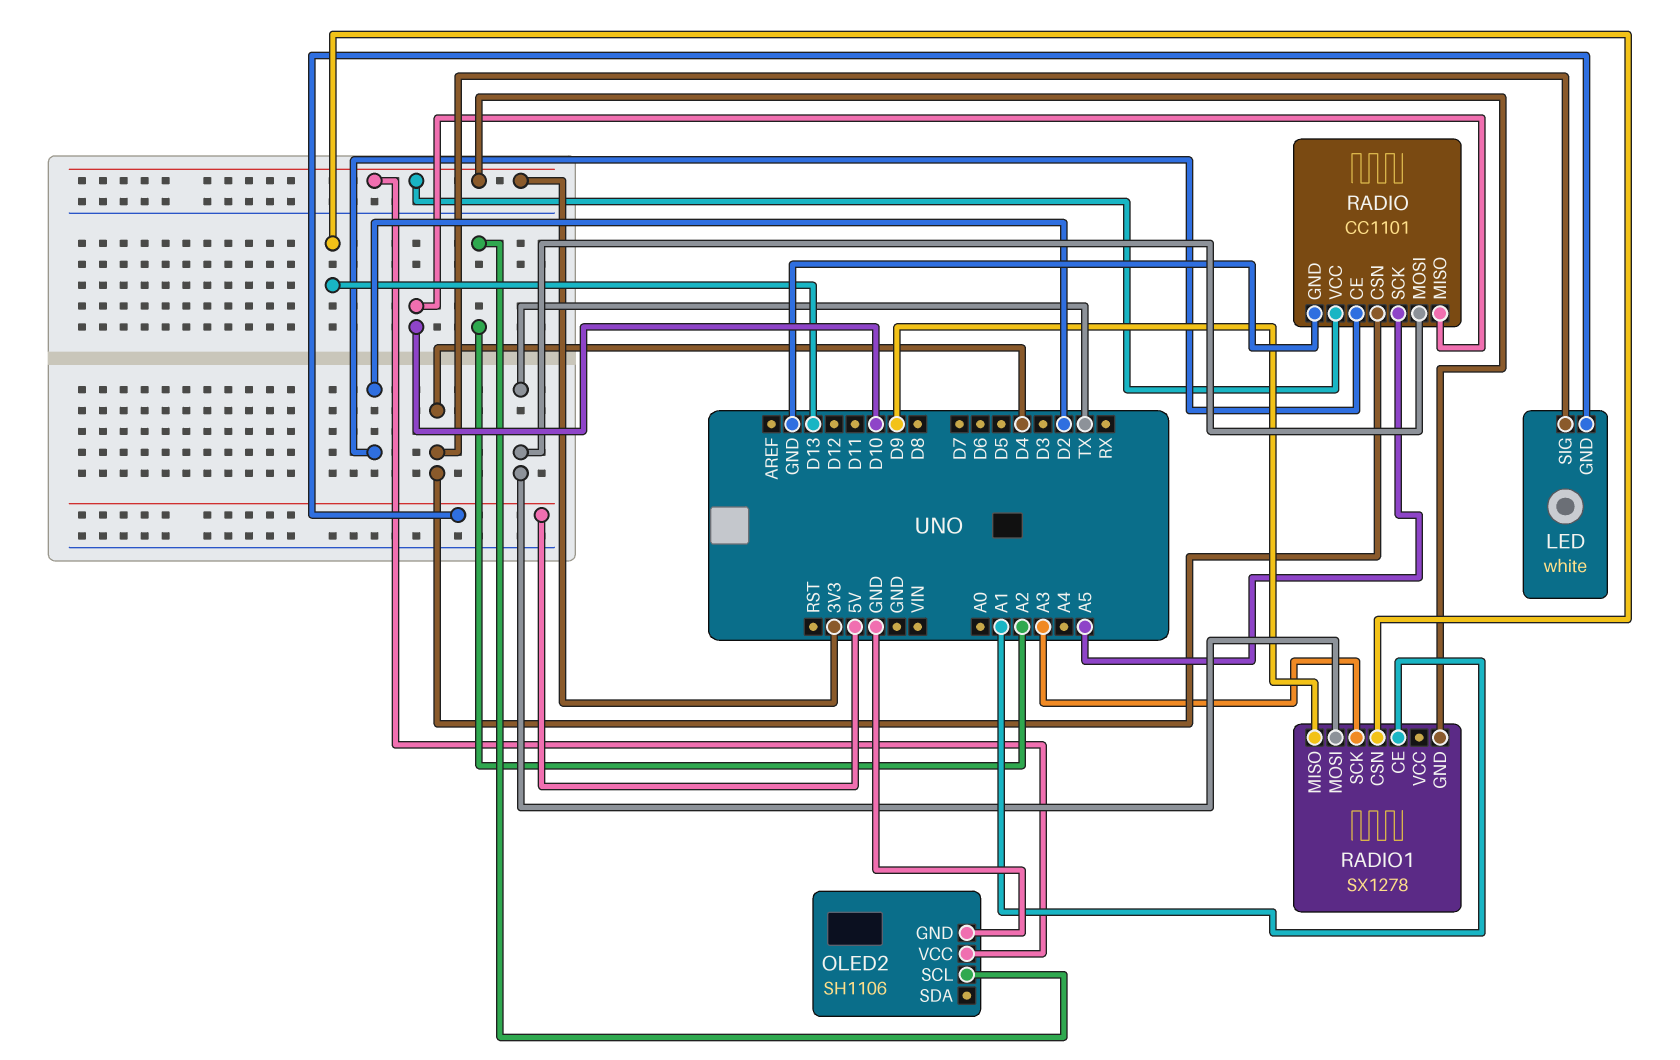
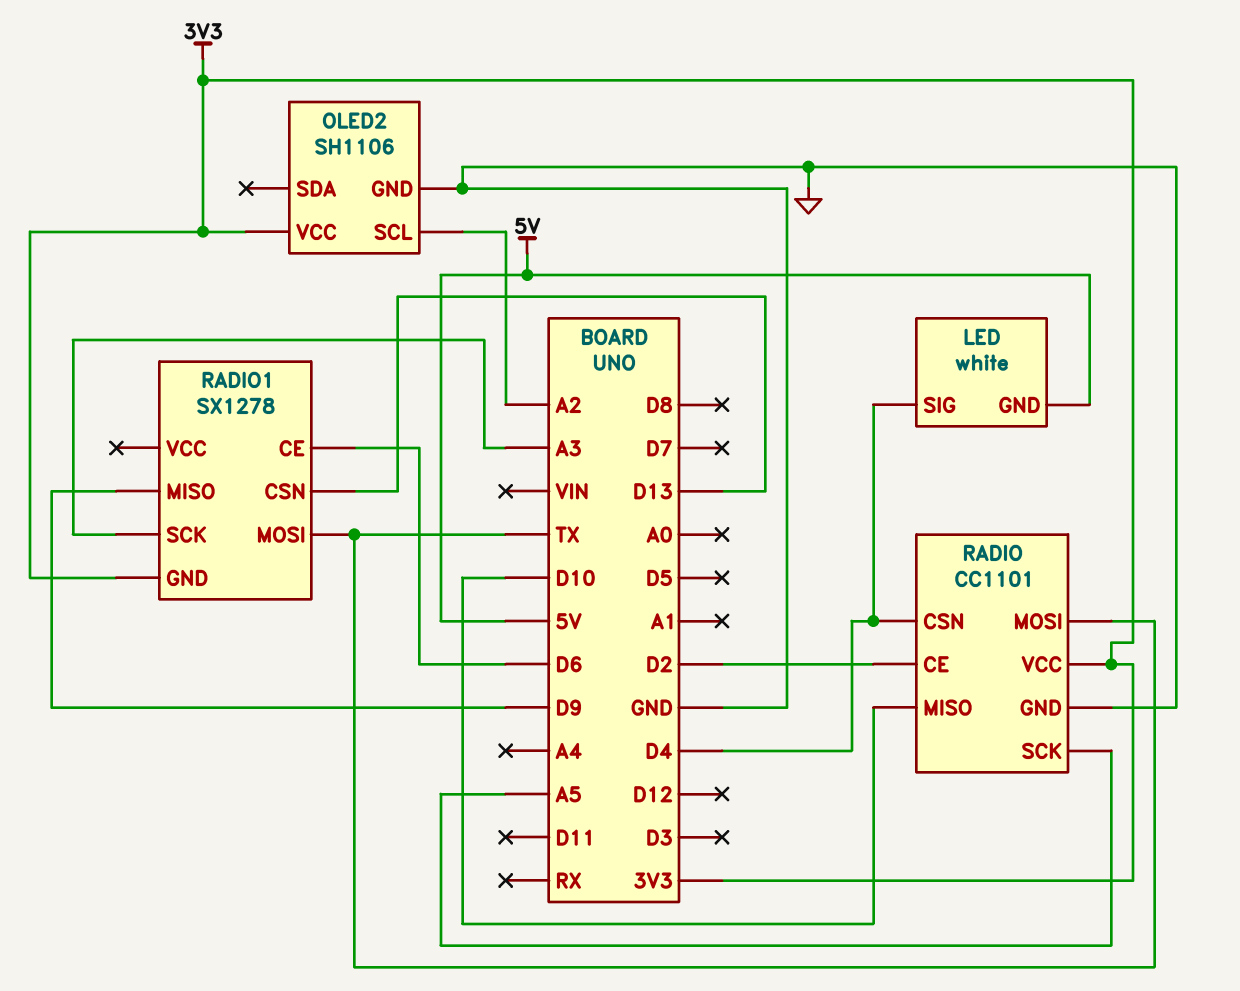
RADIO1 pin CE: A1 -> D6

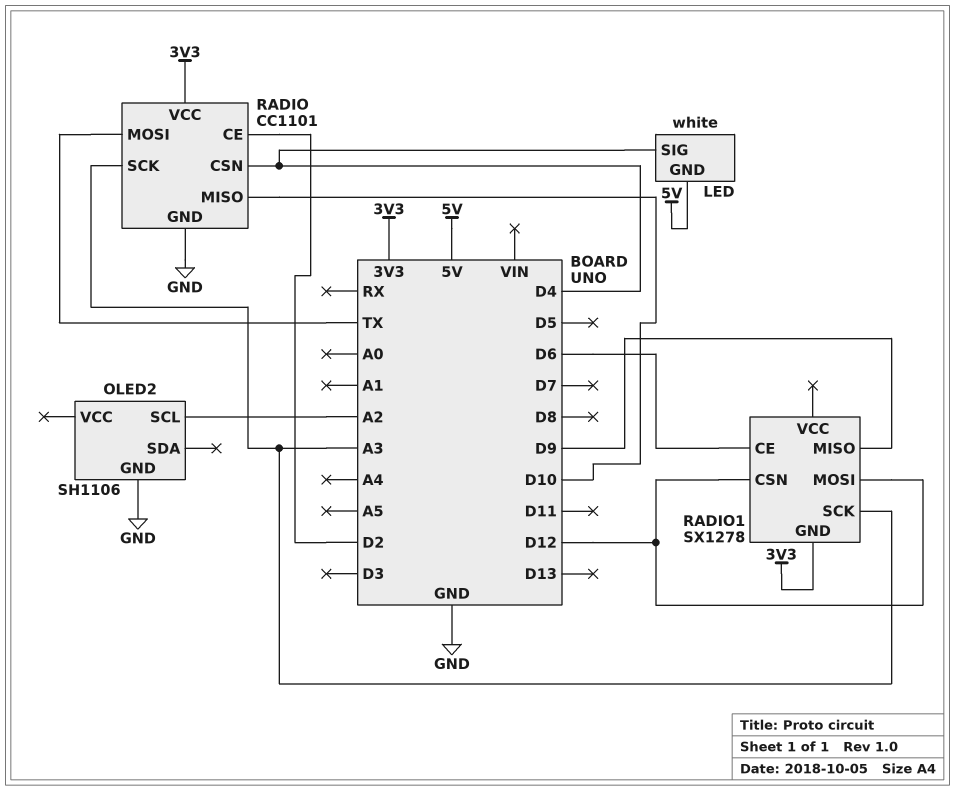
OLED2 pin VCC: 3V3 -> none
RADIO pin SCK: A5 -> A3
RADIO1 pin CSN: D13 -> D12
RADIO1 pin MOSI: TX -> D12

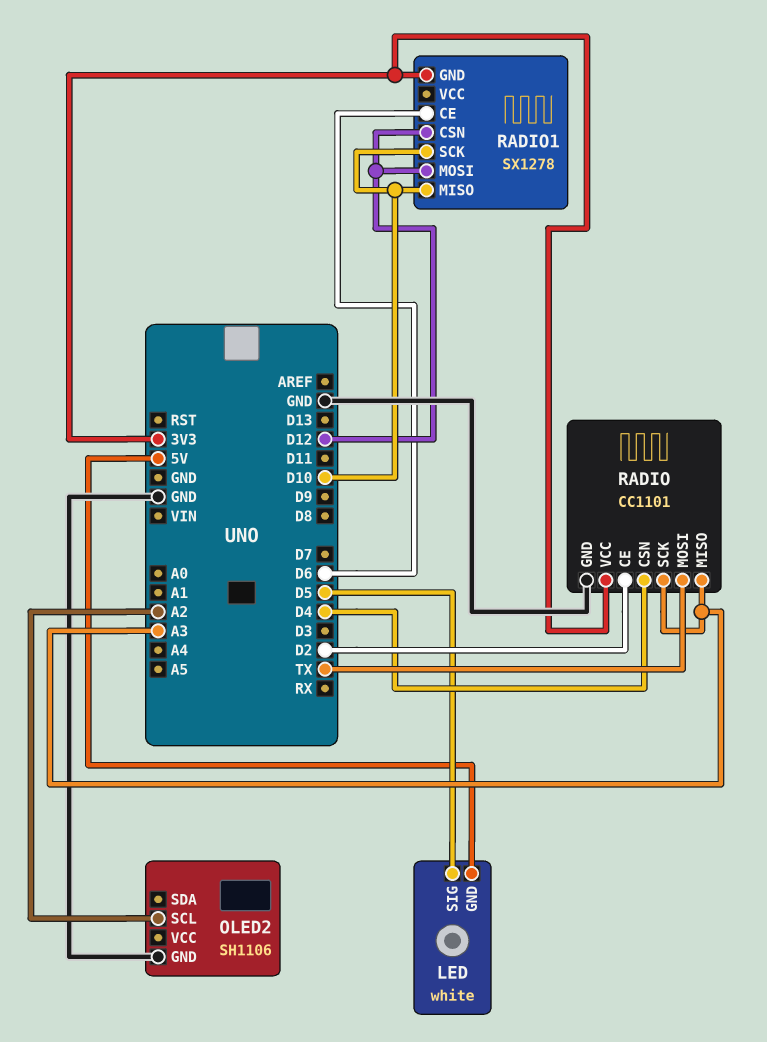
LED pin SIG: D4 -> D5
RADIO pin MISO: D10 -> A3
RADIO1 pin MISO: D9 -> D10
RADIO1 pin SCK: A3 -> D10

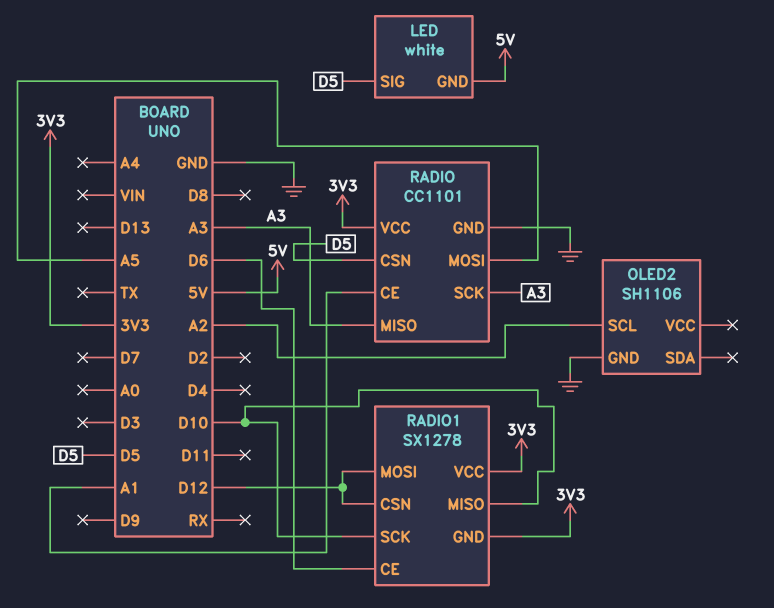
RADIO pin CE: D2 -> A1
RADIO pin CSN: D4 -> D5
RADIO pin MOSI: TX -> A5
RADIO1 pin VCC: none -> 3V3

